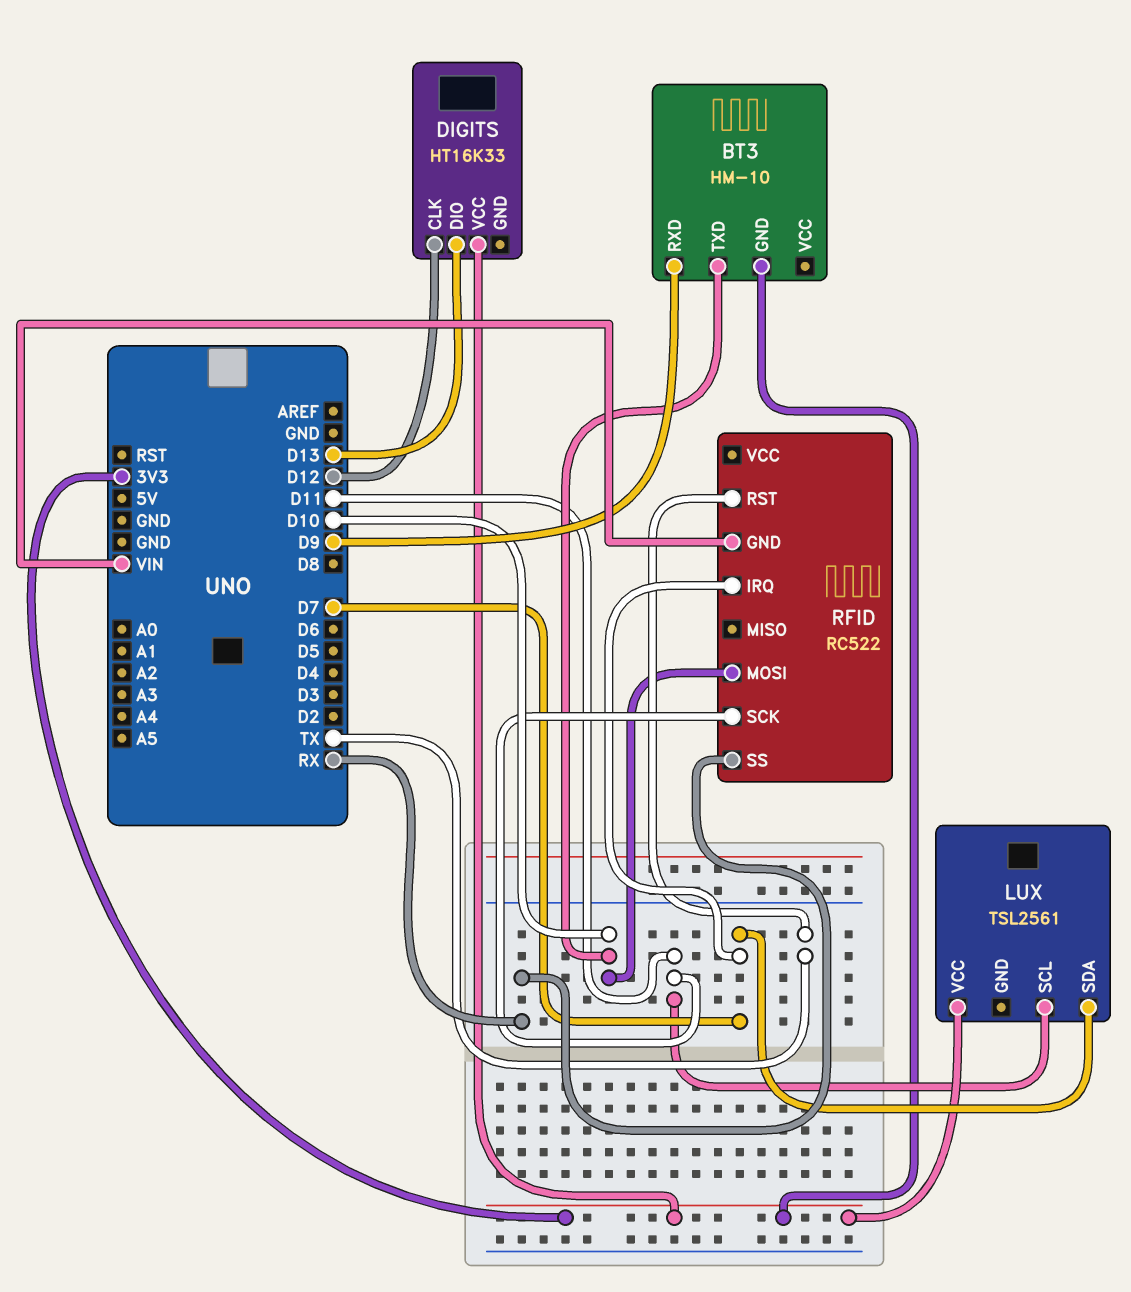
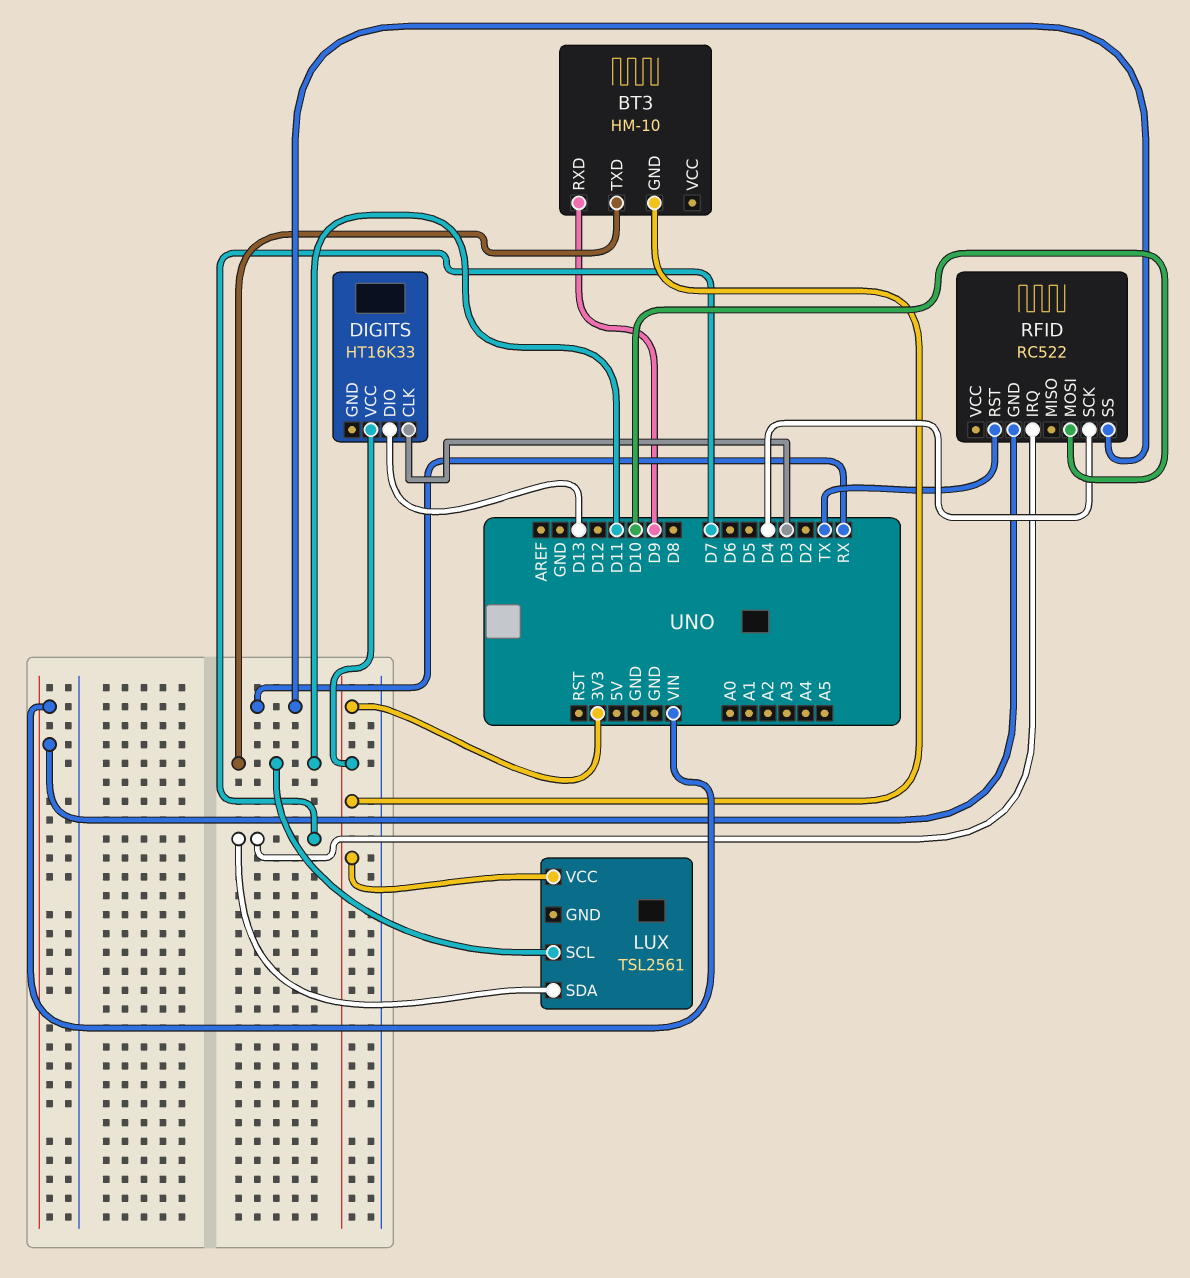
BT3 pin TXD: D10 -> D11
DIGITS pin CLK: D12 -> D3
RFID pin SCK: D11 -> D4

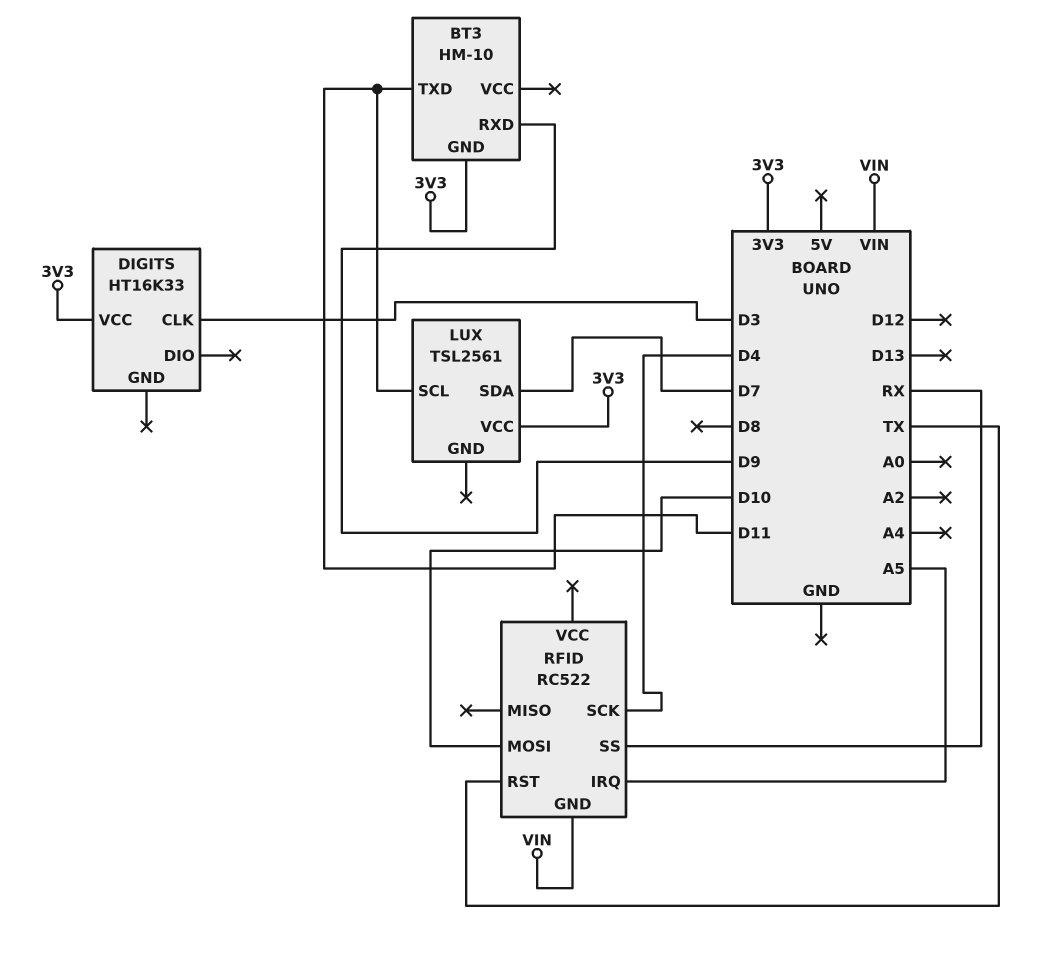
DIGITS pin DIO: D13 -> none
RFID pin IRQ: D7 -> A5

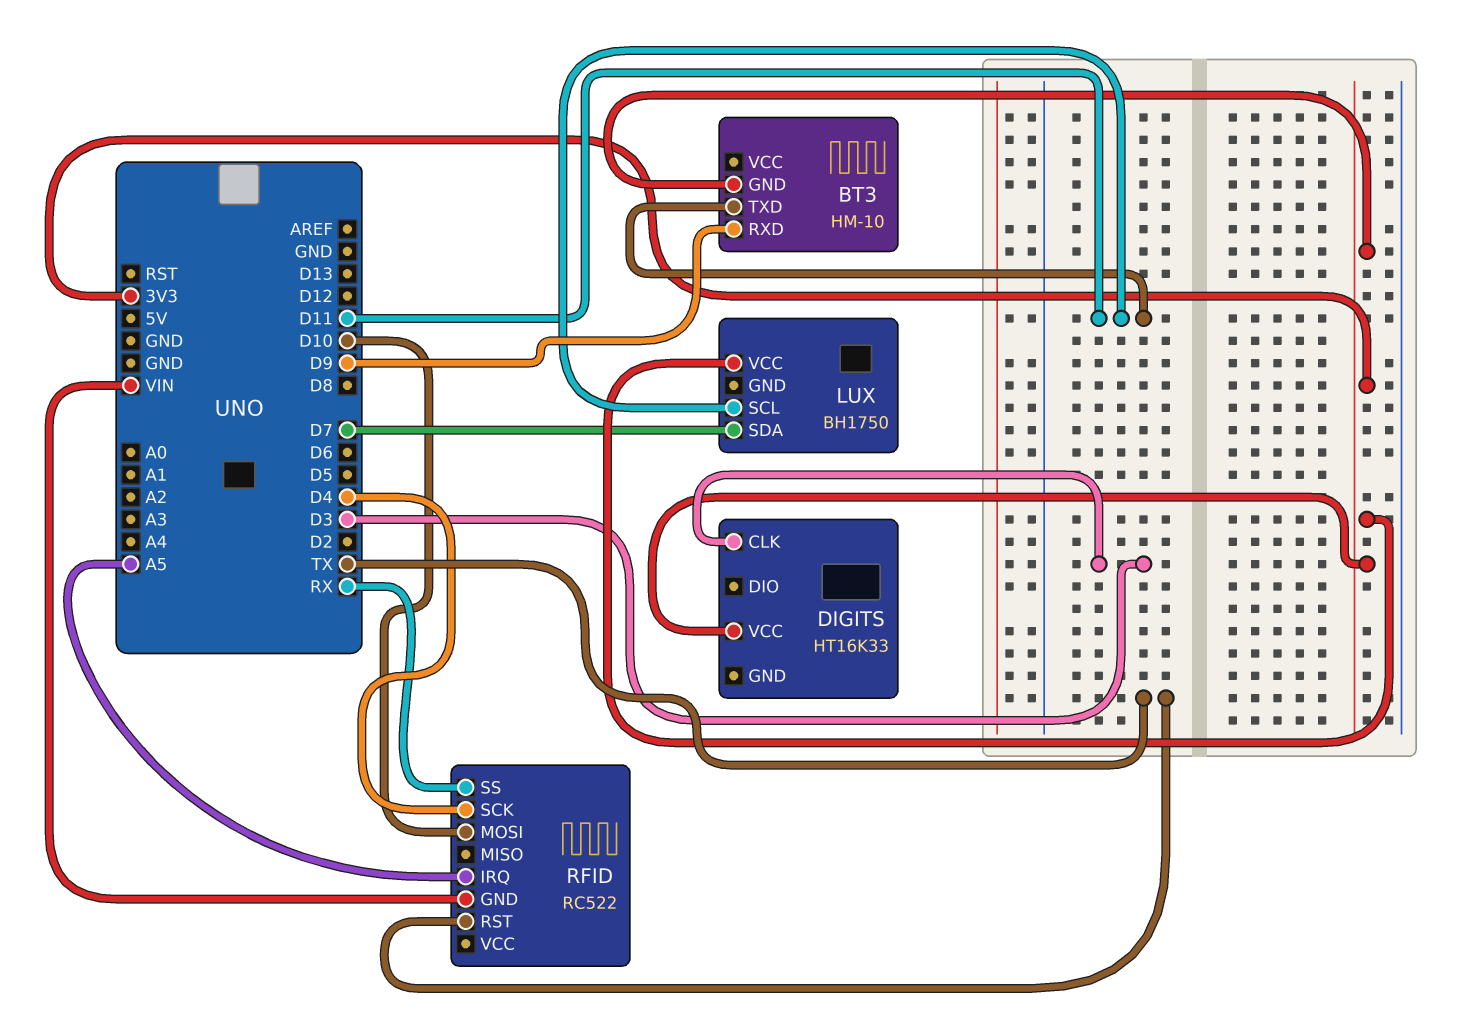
LUX: TSL2561 -> BH1750

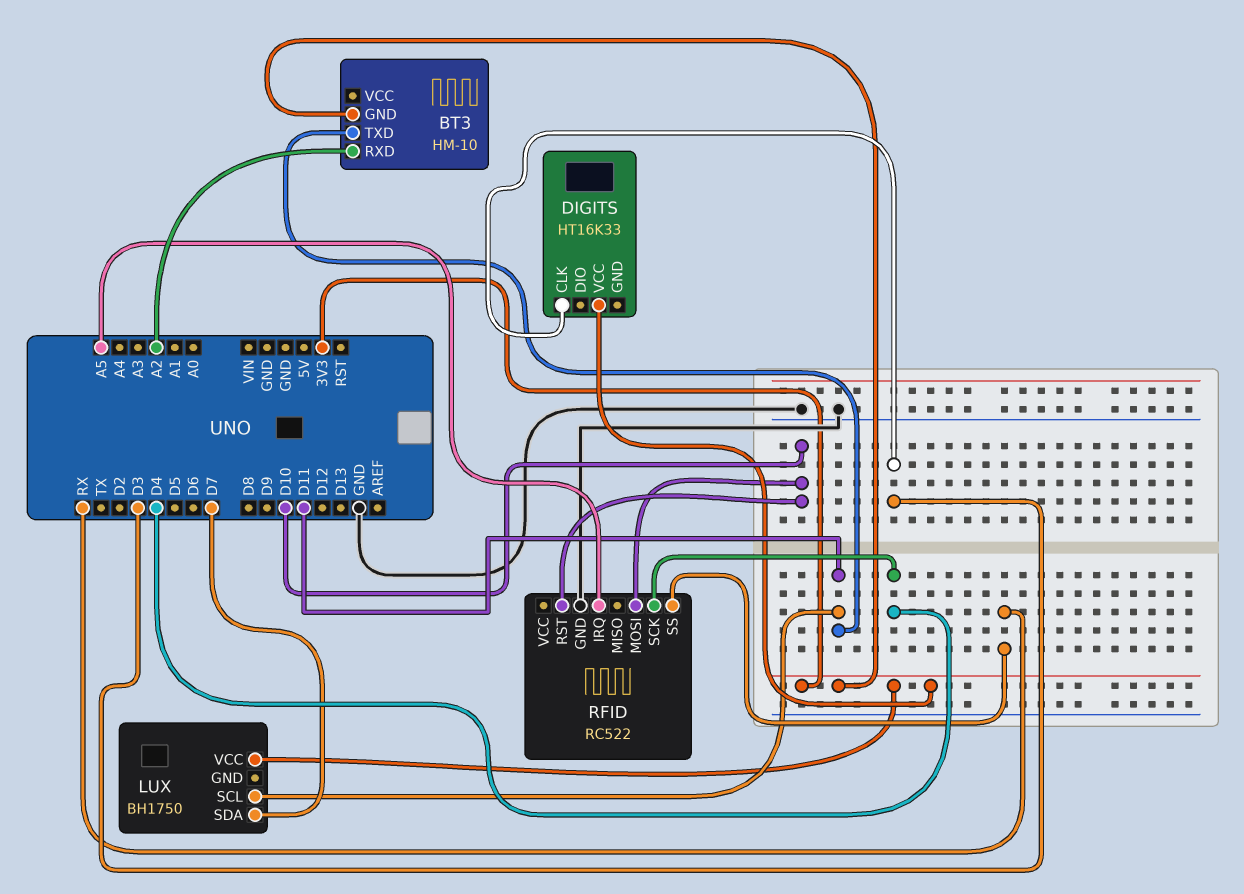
BT3 pin RXD: D9 -> A2
RFID pin GND: VIN -> GND
RFID pin RST: TX -> D10

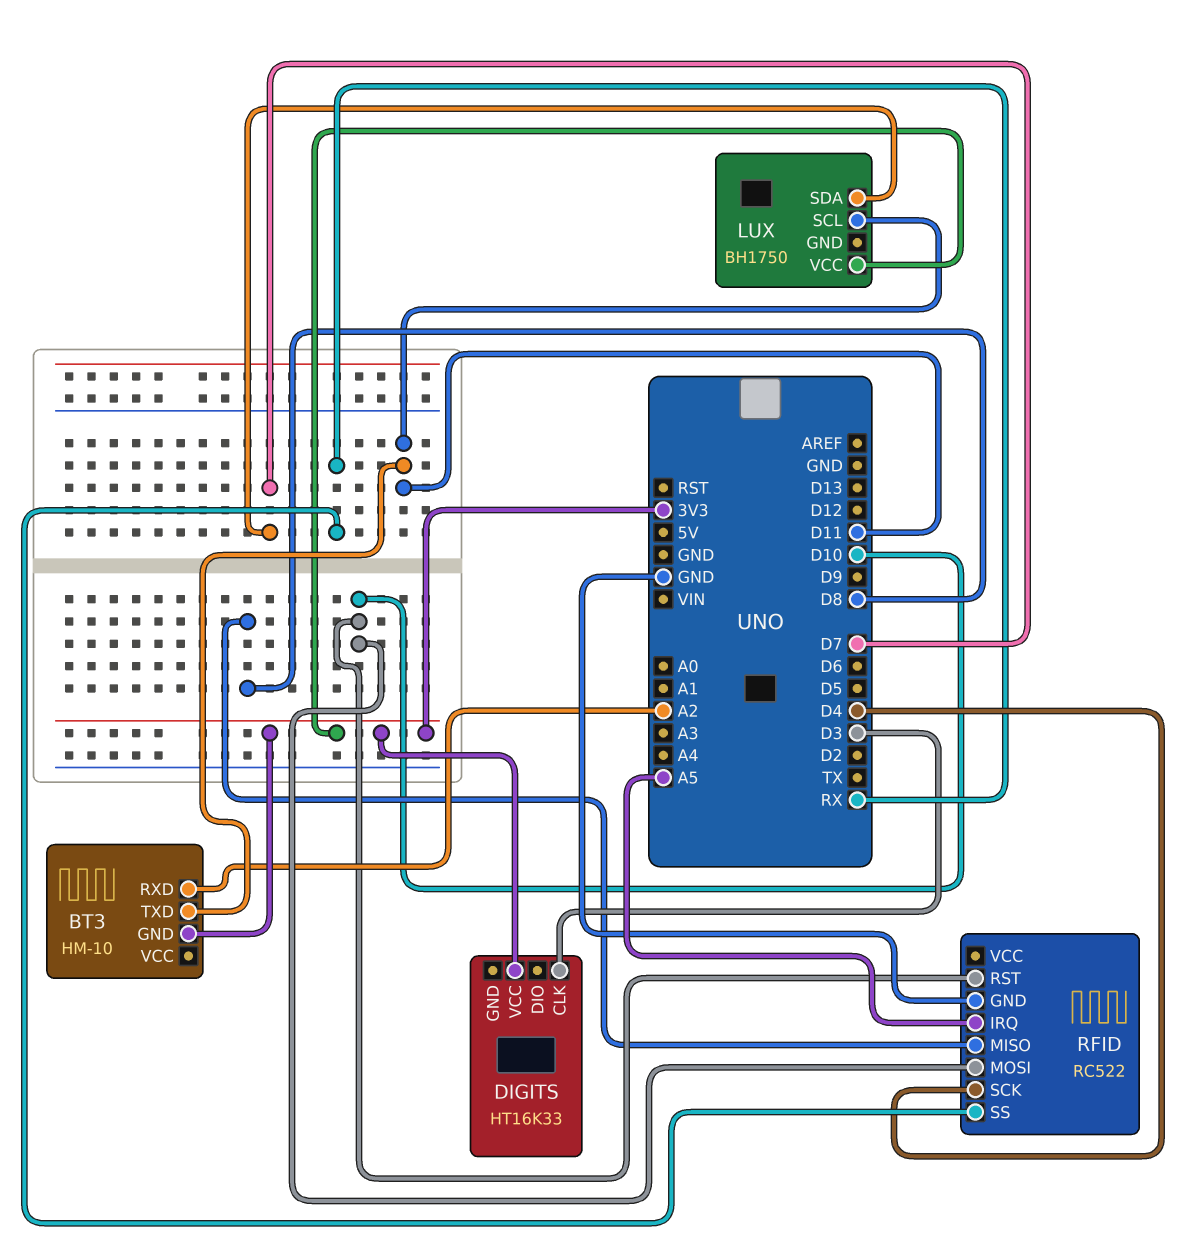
RFID pin MISO: none -> D8

